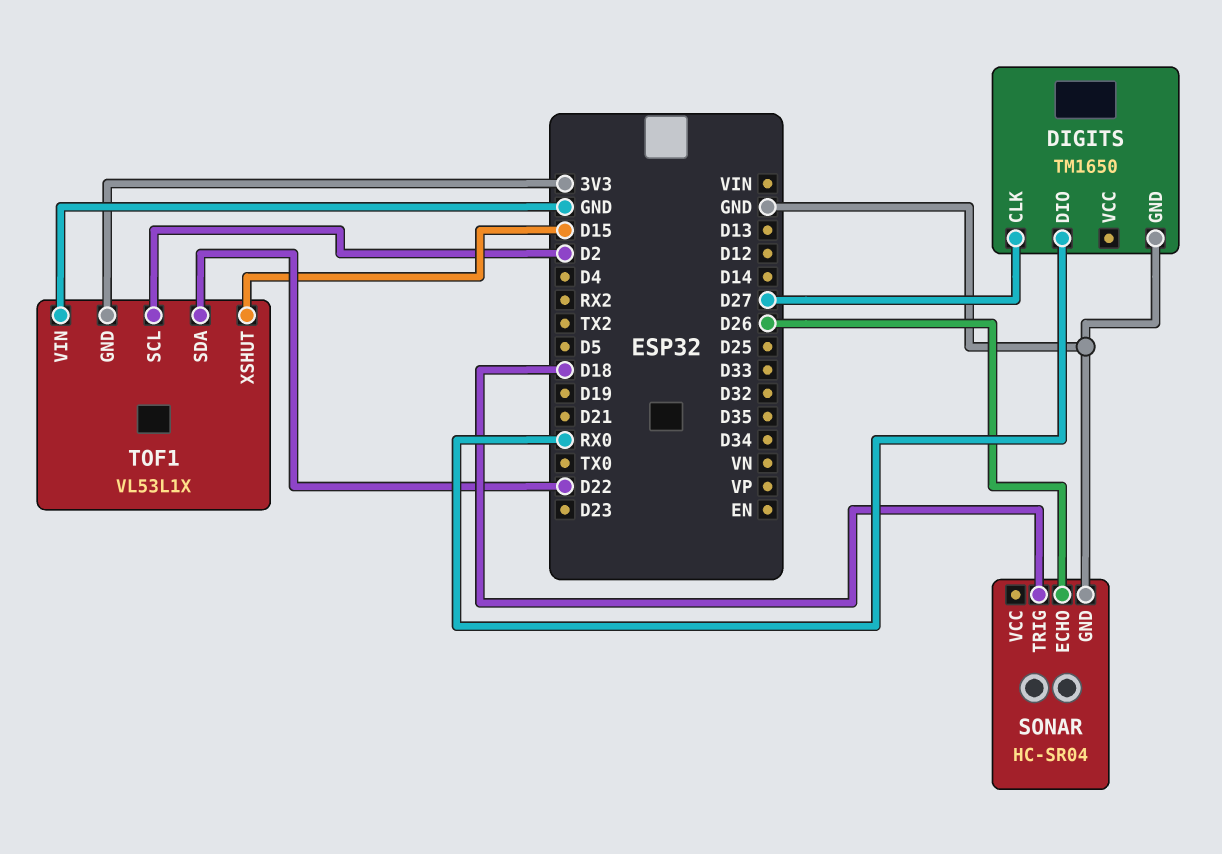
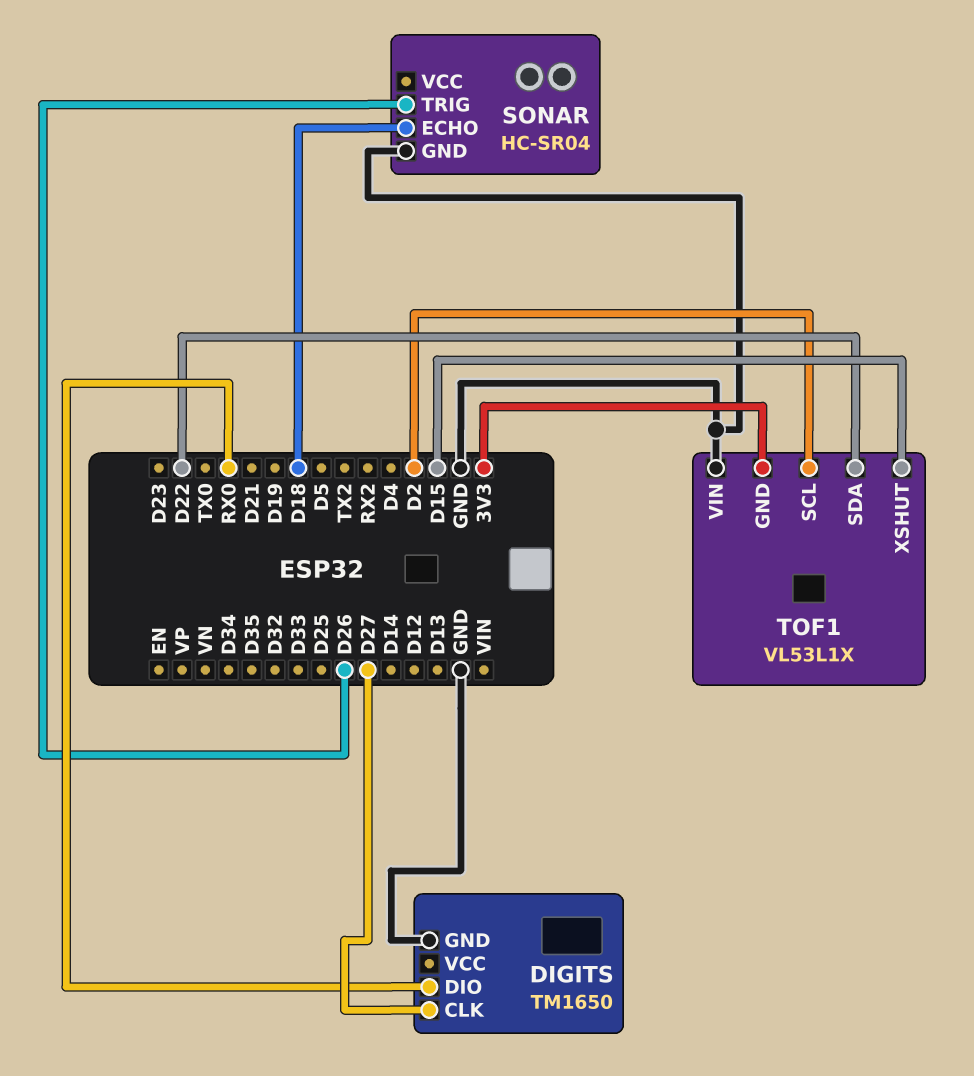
SONAR pin ECHO: D26 -> D18
SONAR pin TRIG: D18 -> D26

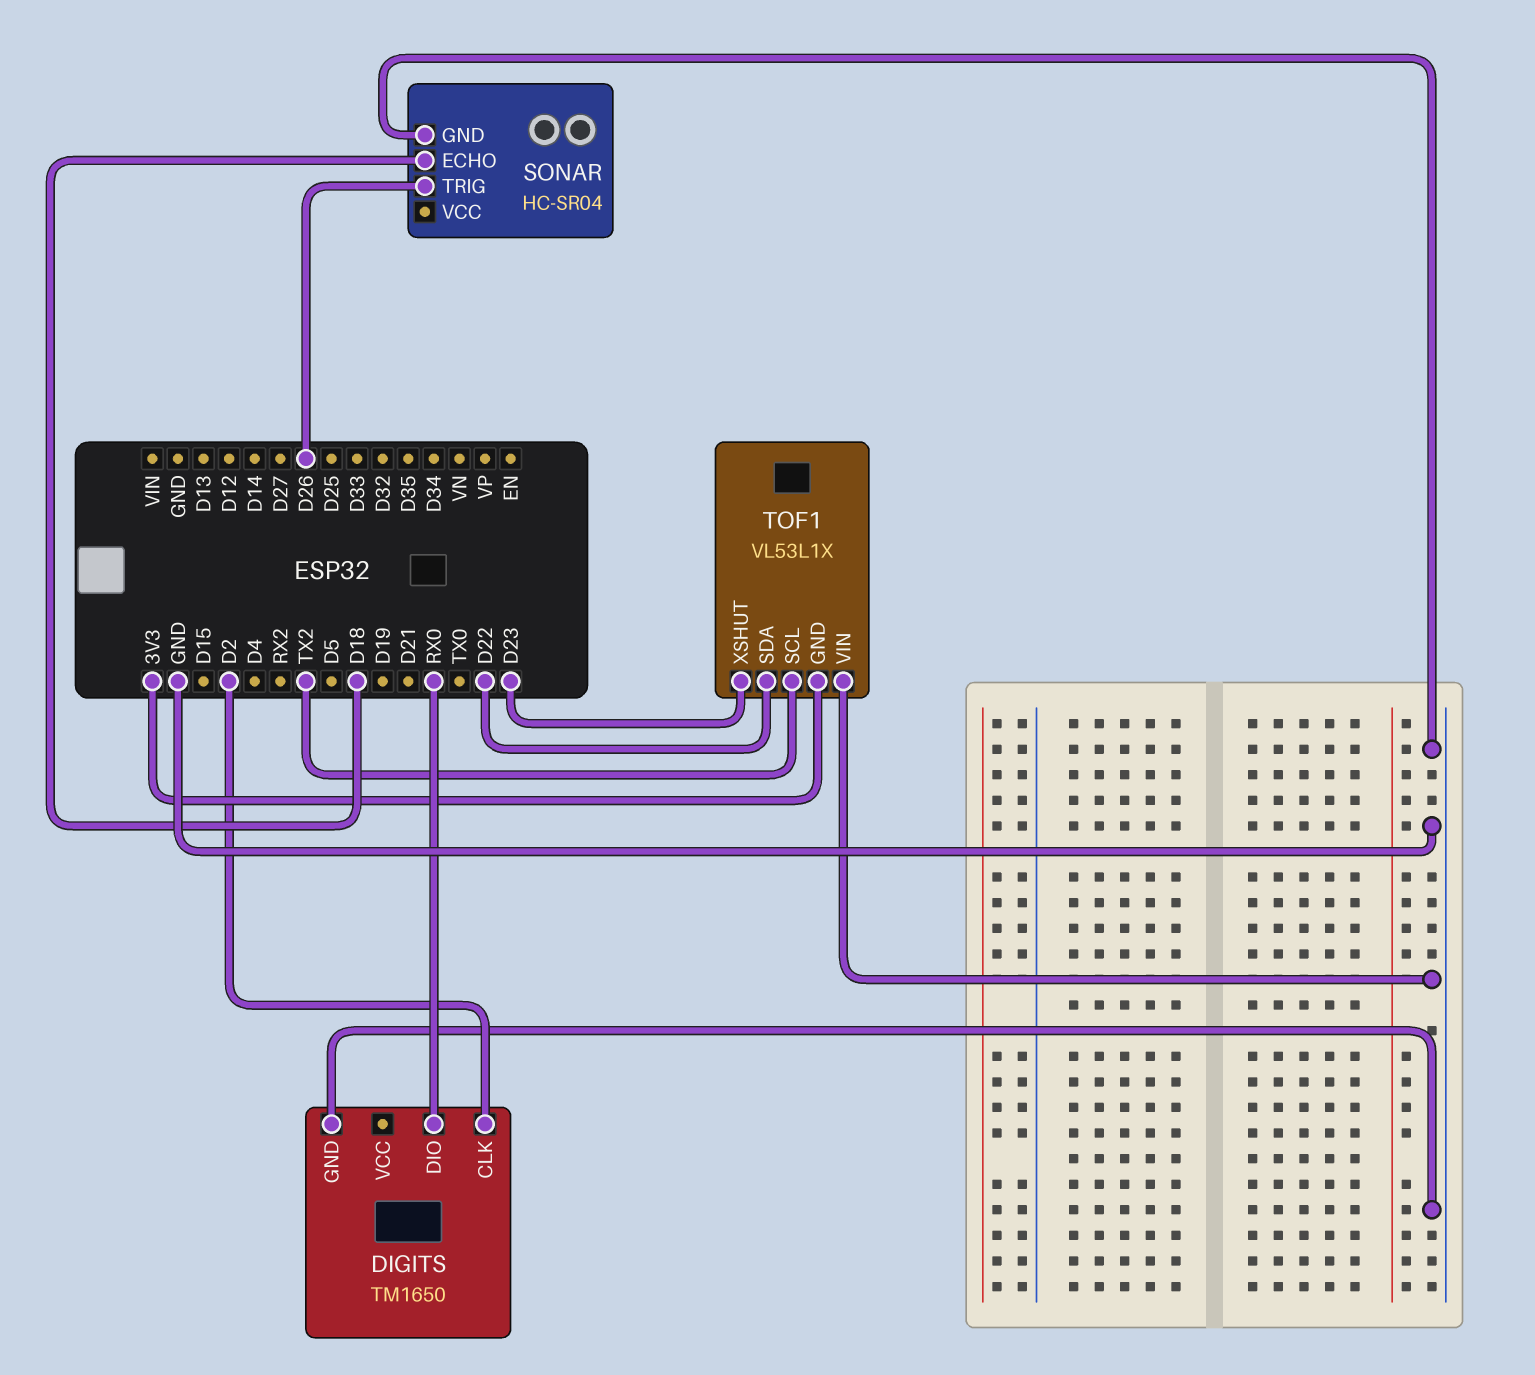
DIGITS pin CLK: D27 -> D2
TOF1 pin SCL: D2 -> TX2
TOF1 pin XSHUT: D15 -> D23

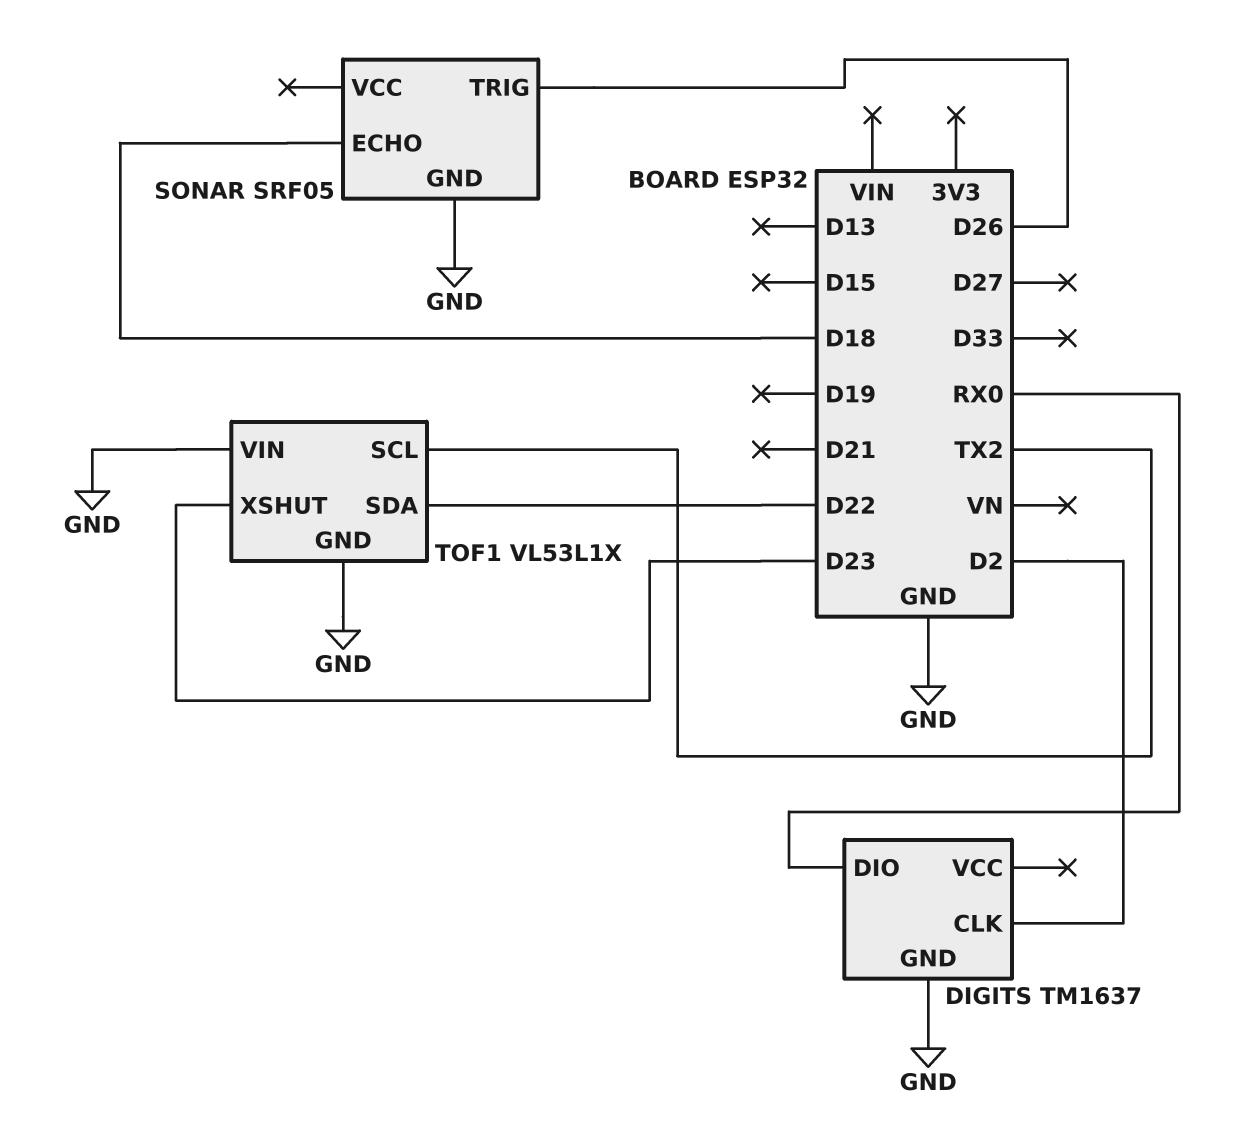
DIGITS: TM1650 -> TM1637
SONAR: HC-SR04 -> SRF05
TOF1 pin GND: 3V3 -> GND

